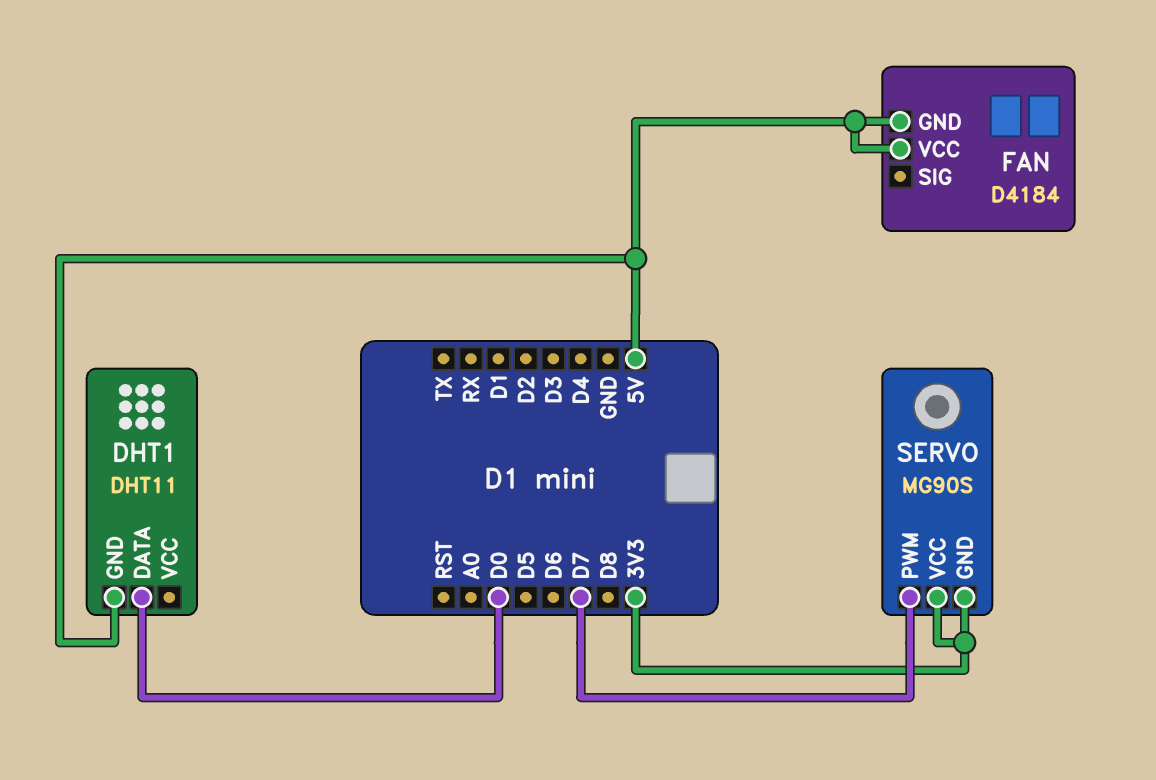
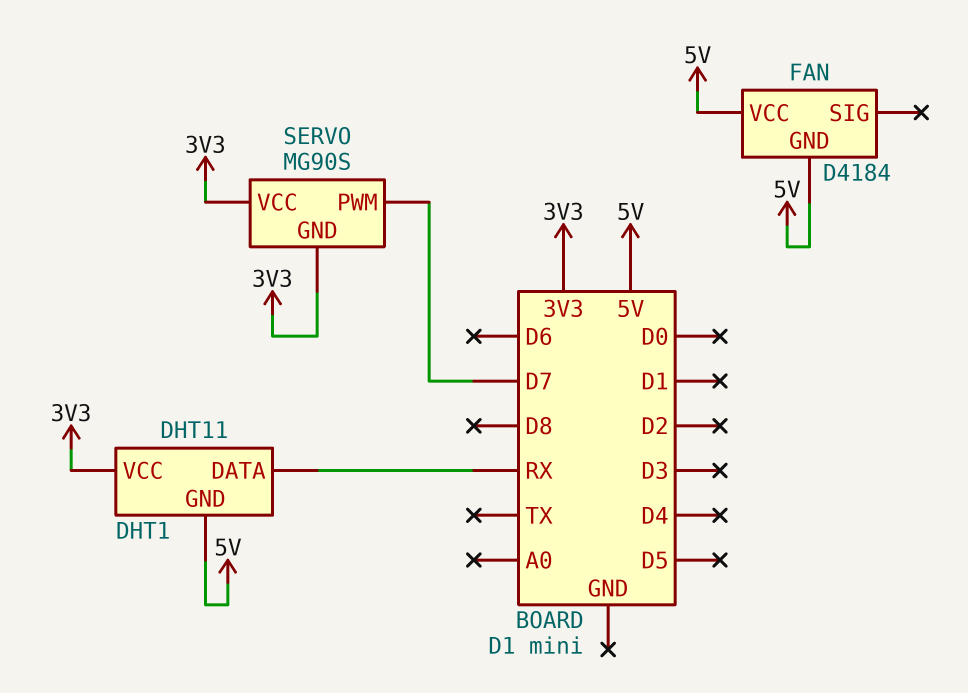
DHT1 pin DATA: D0 -> RX
DHT1 pin VCC: none -> 3V3

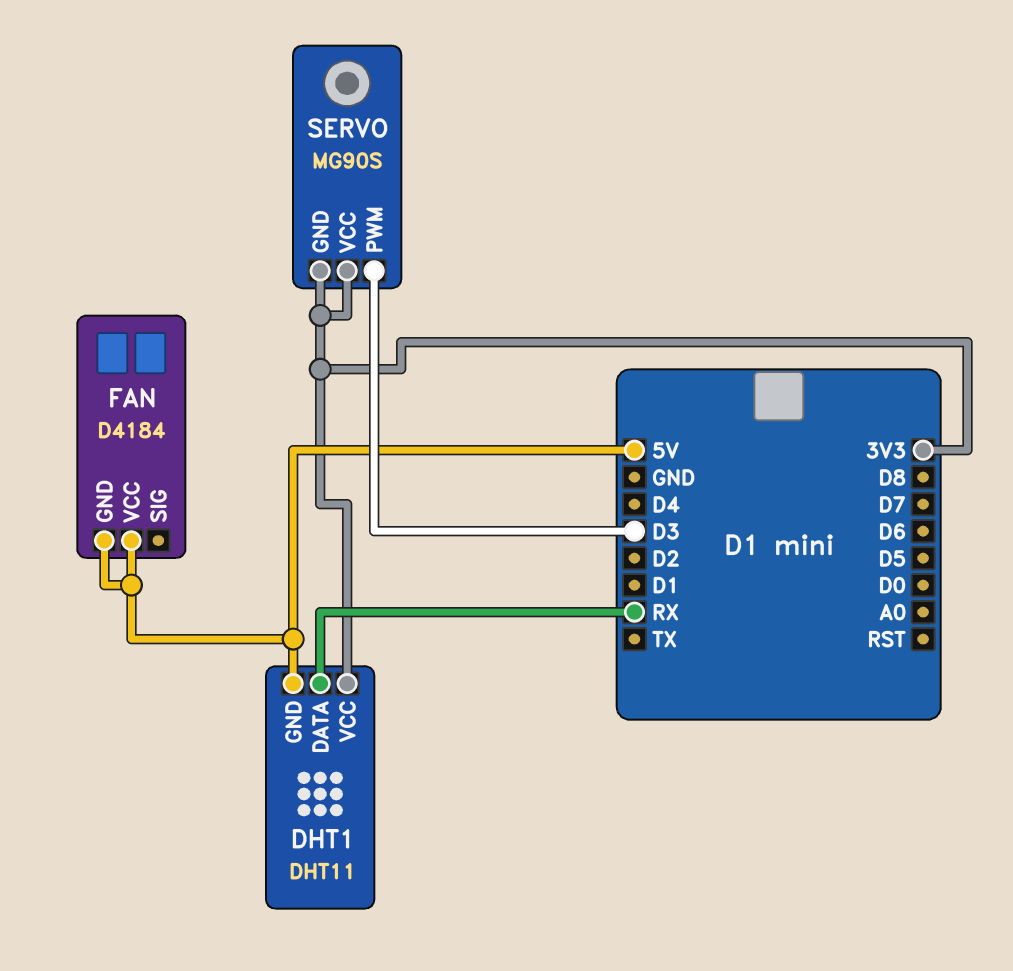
SERVO pin PWM: D7 -> D3

